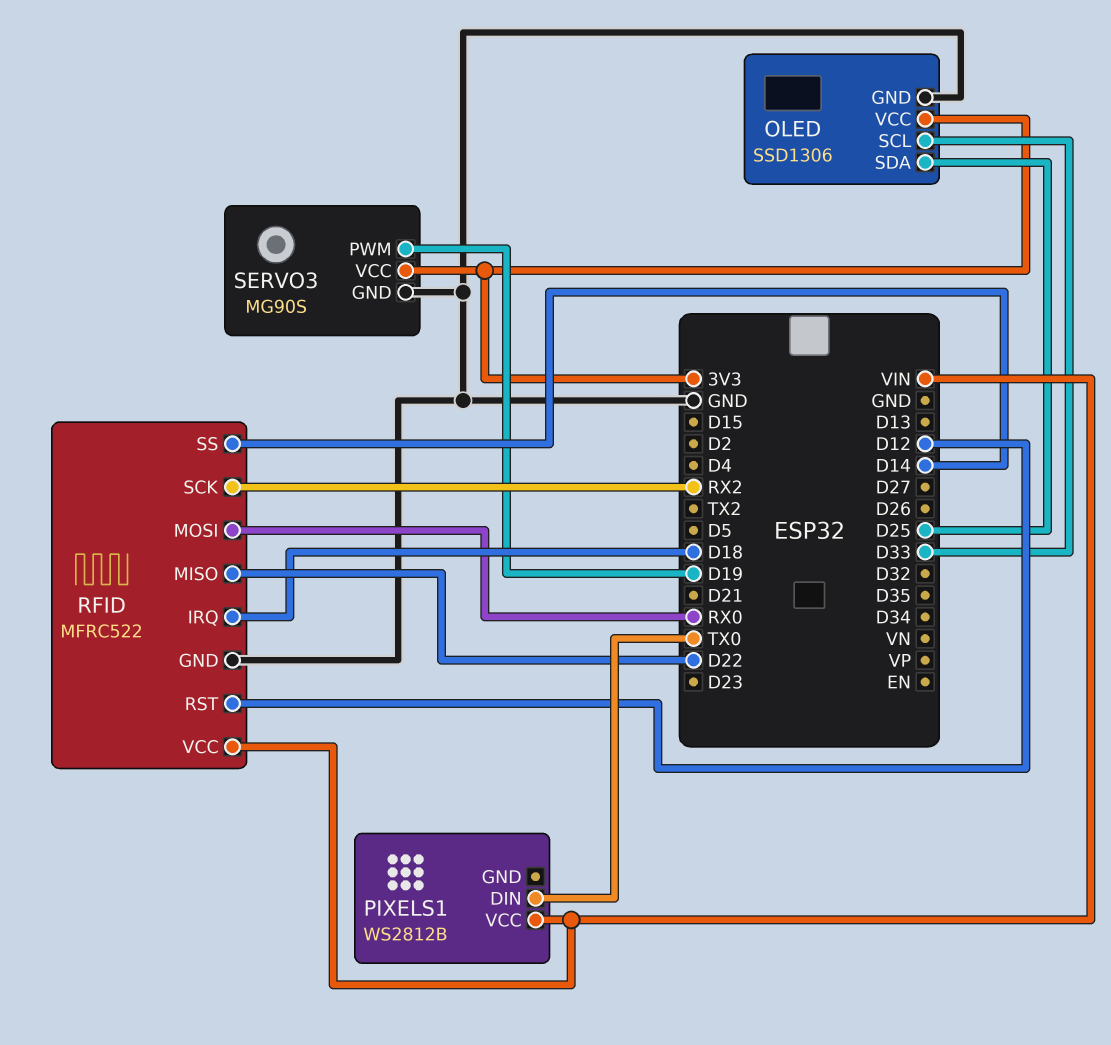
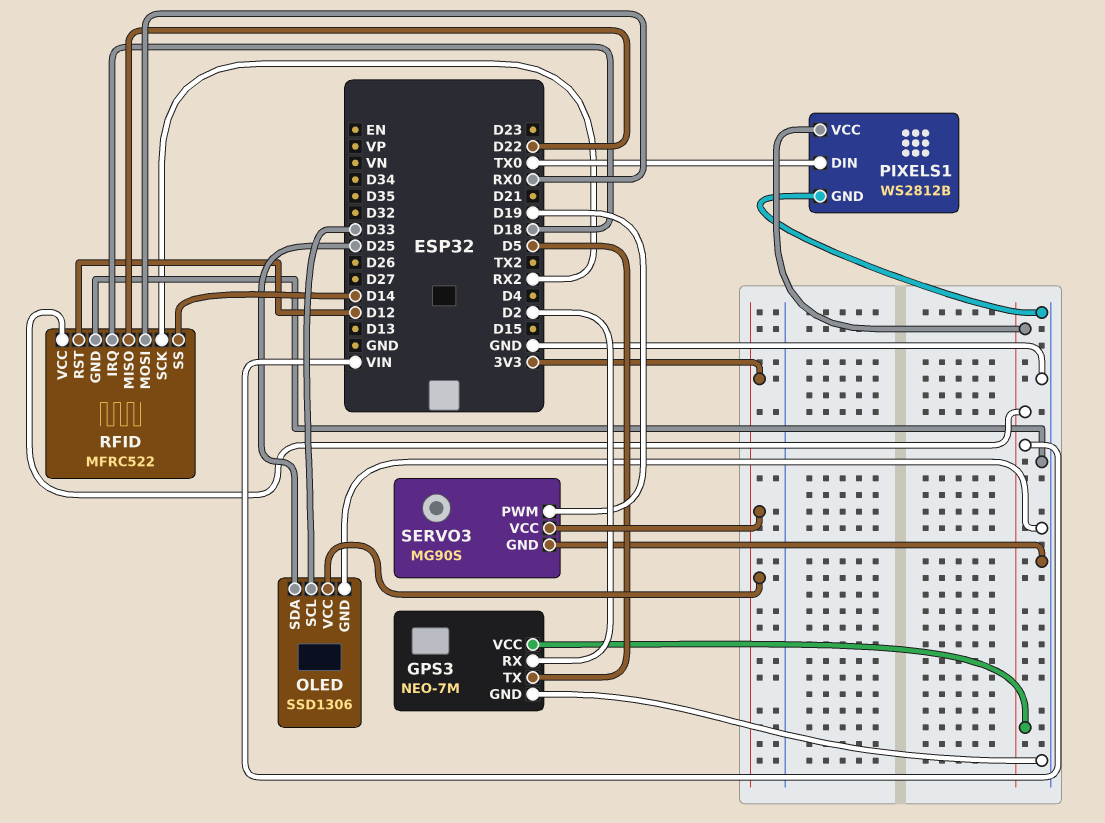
GPS3: none -> NEO-7M
GPS3 pin GND: none -> GND
GPS3 pin RX: none -> D2
GPS3 pin TX: none -> D5
GPS3 pin VCC: none -> VIN
PIXELS1 pin GND: none -> GND

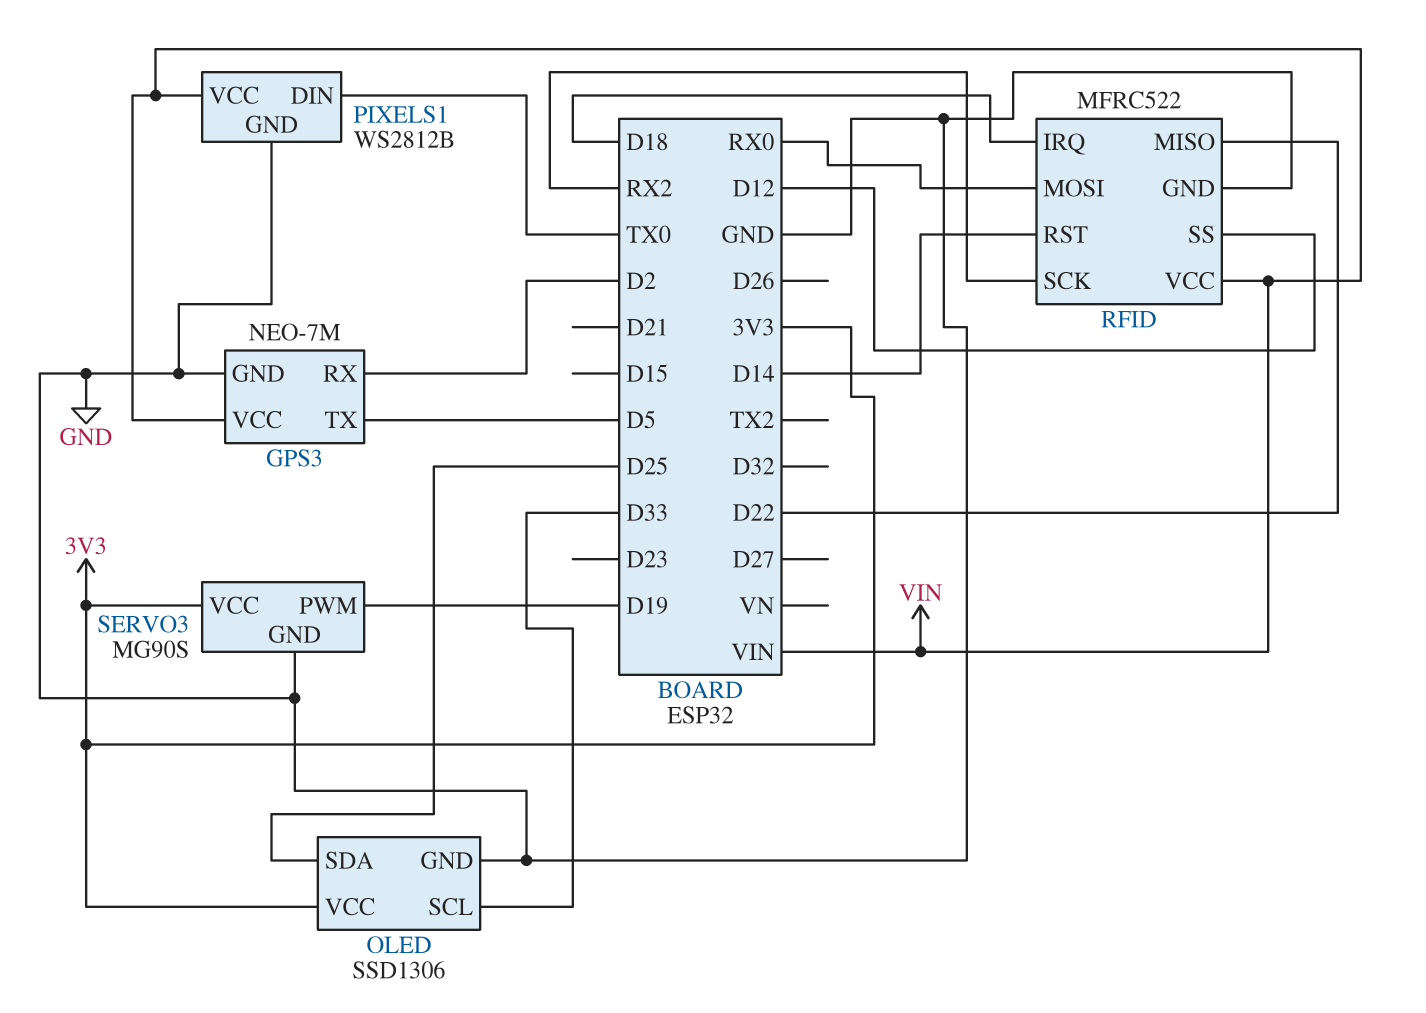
RFID pin RST: D12 -> D14
RFID pin SS: D14 -> D12

